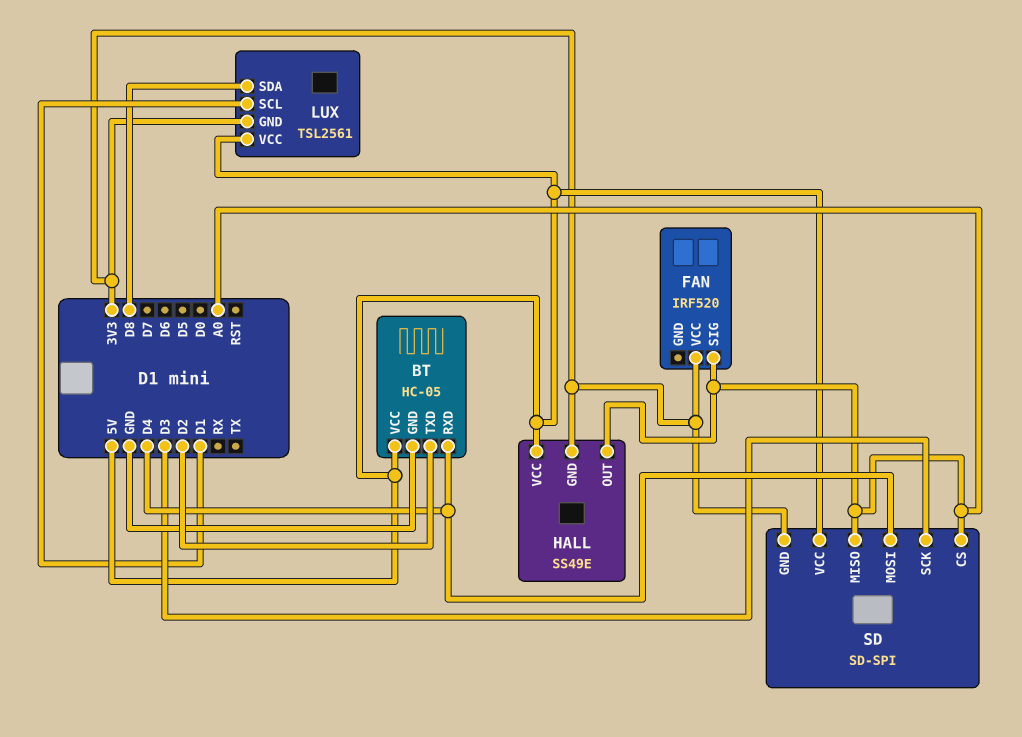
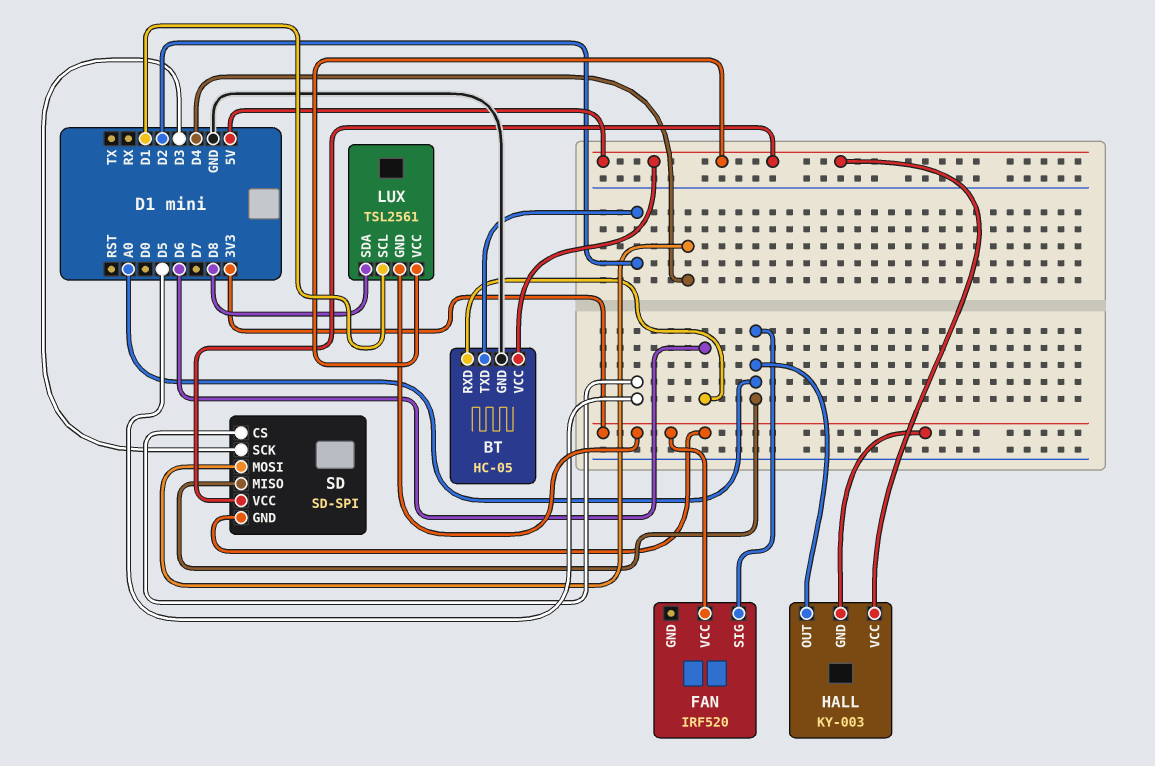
BT pin RXD: D4 -> D6
HALL: SS49E -> KY-003
SD pin CS: A0 -> D5

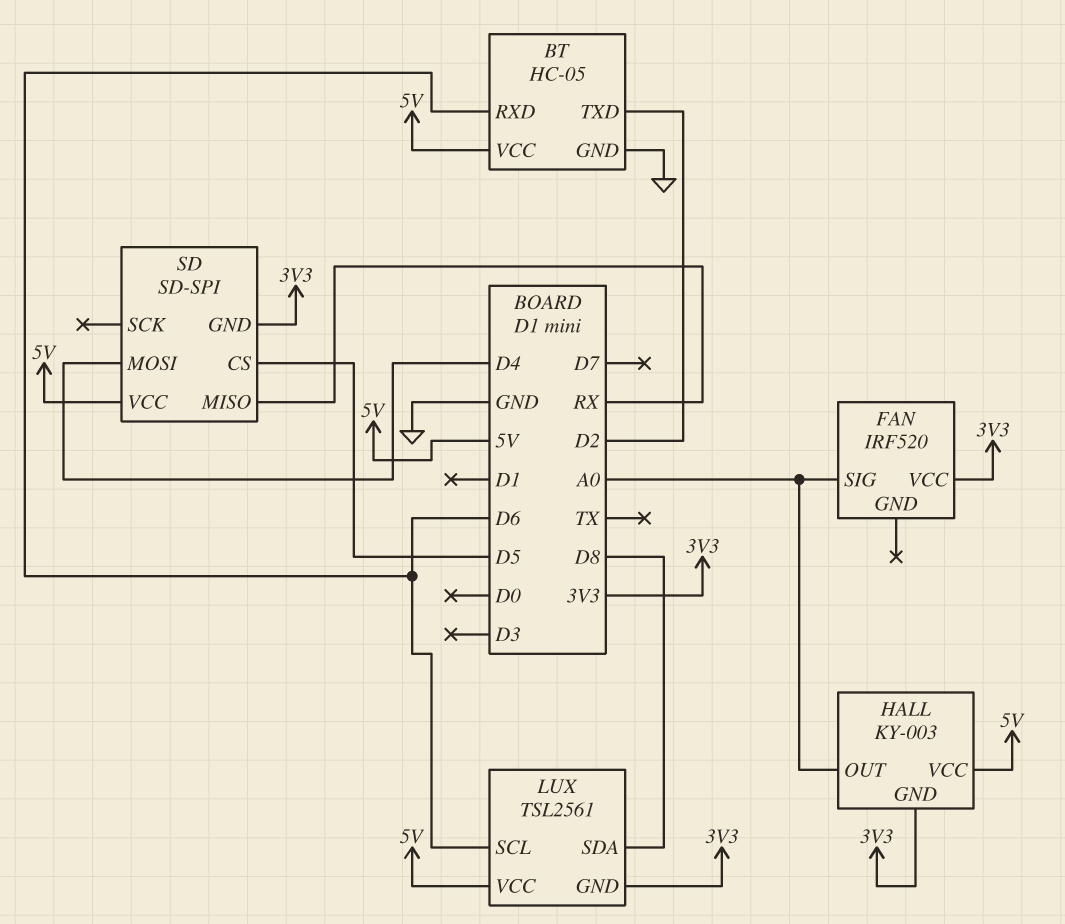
LUX pin SCL: D1 -> D6
SD pin MISO: A0 -> RX
SD pin SCK: D3 -> none

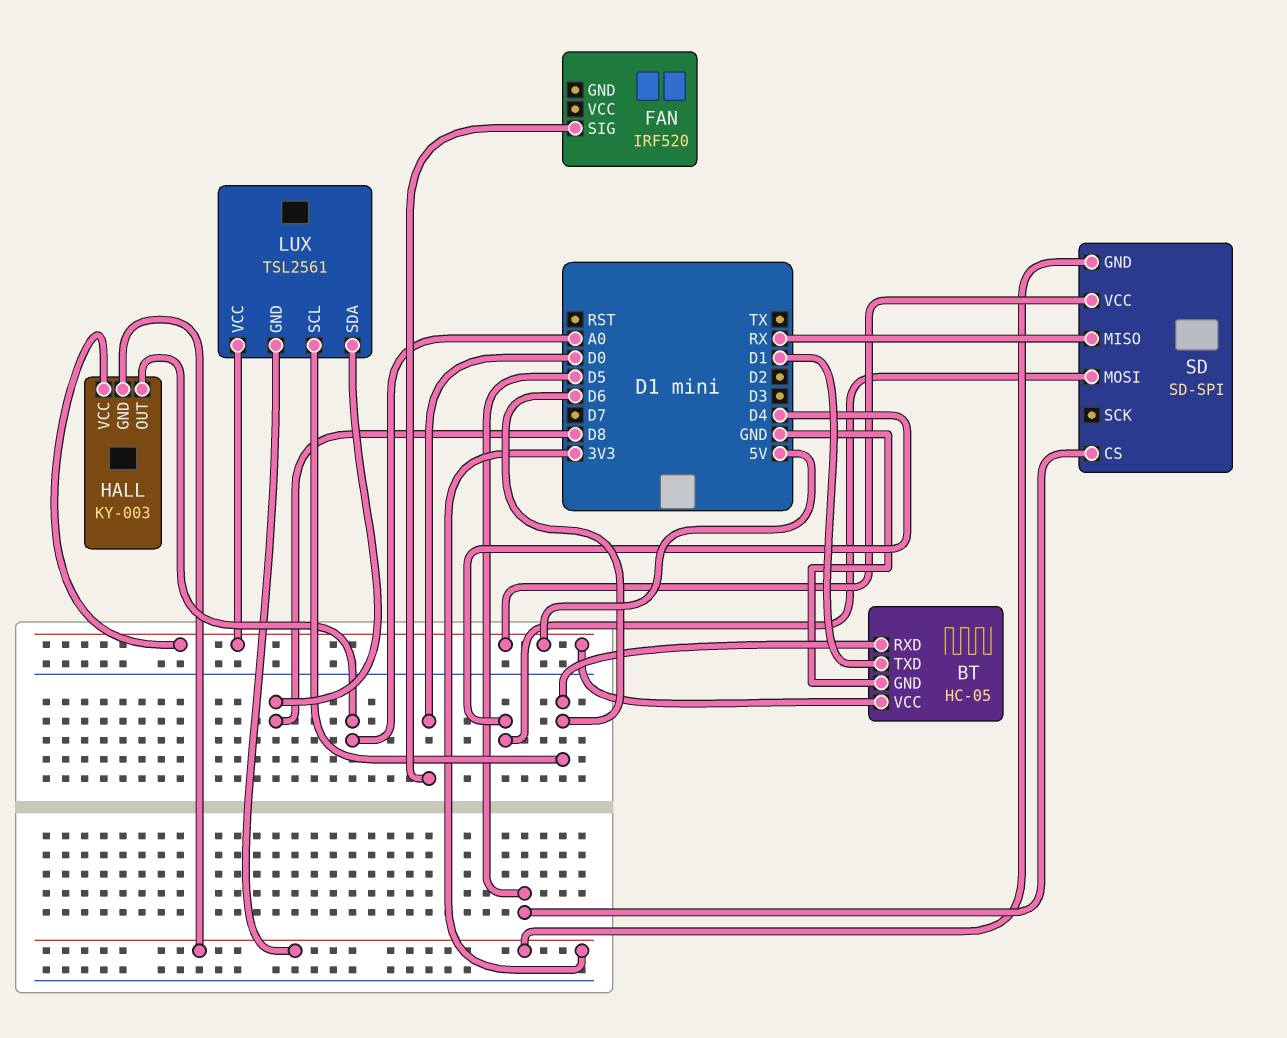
BT pin TXD: D2 -> D1
FAN pin SIG: A0 -> D0
FAN pin VCC: 3V3 -> none

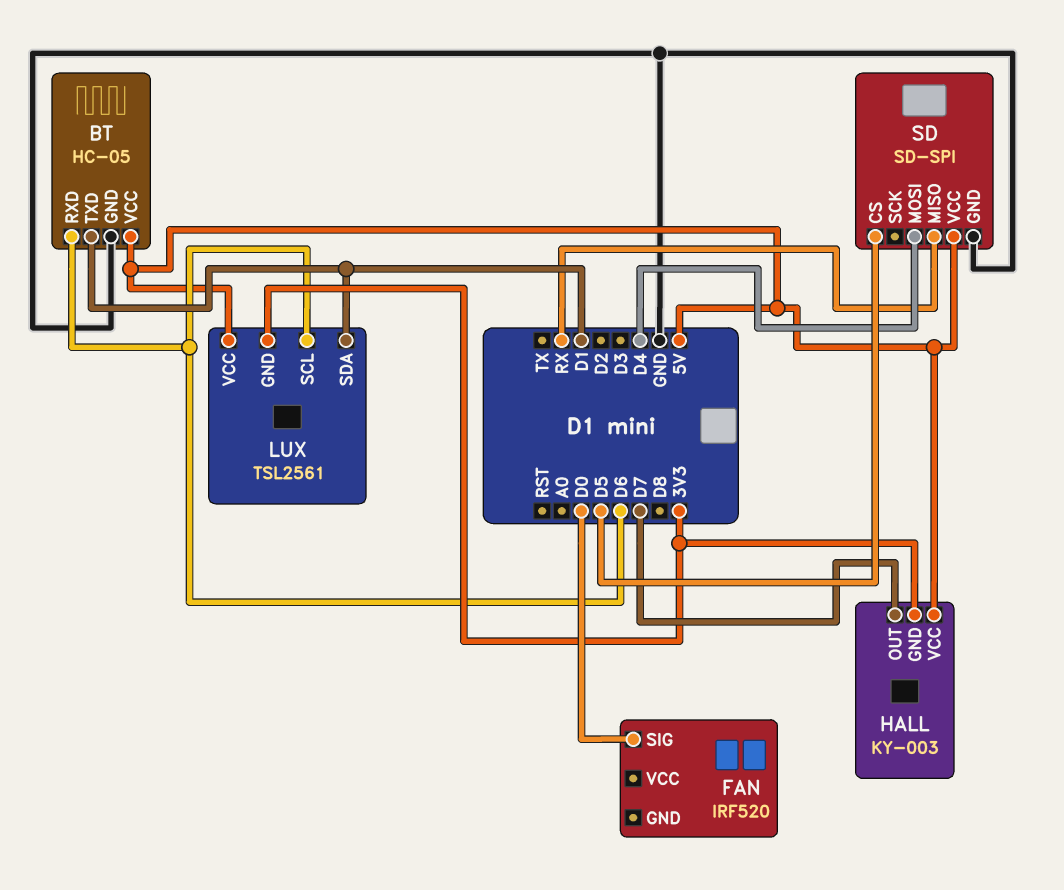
HALL pin OUT: A0 -> D7
LUX pin SDA: D8 -> D1
SD pin GND: 3V3 -> GND

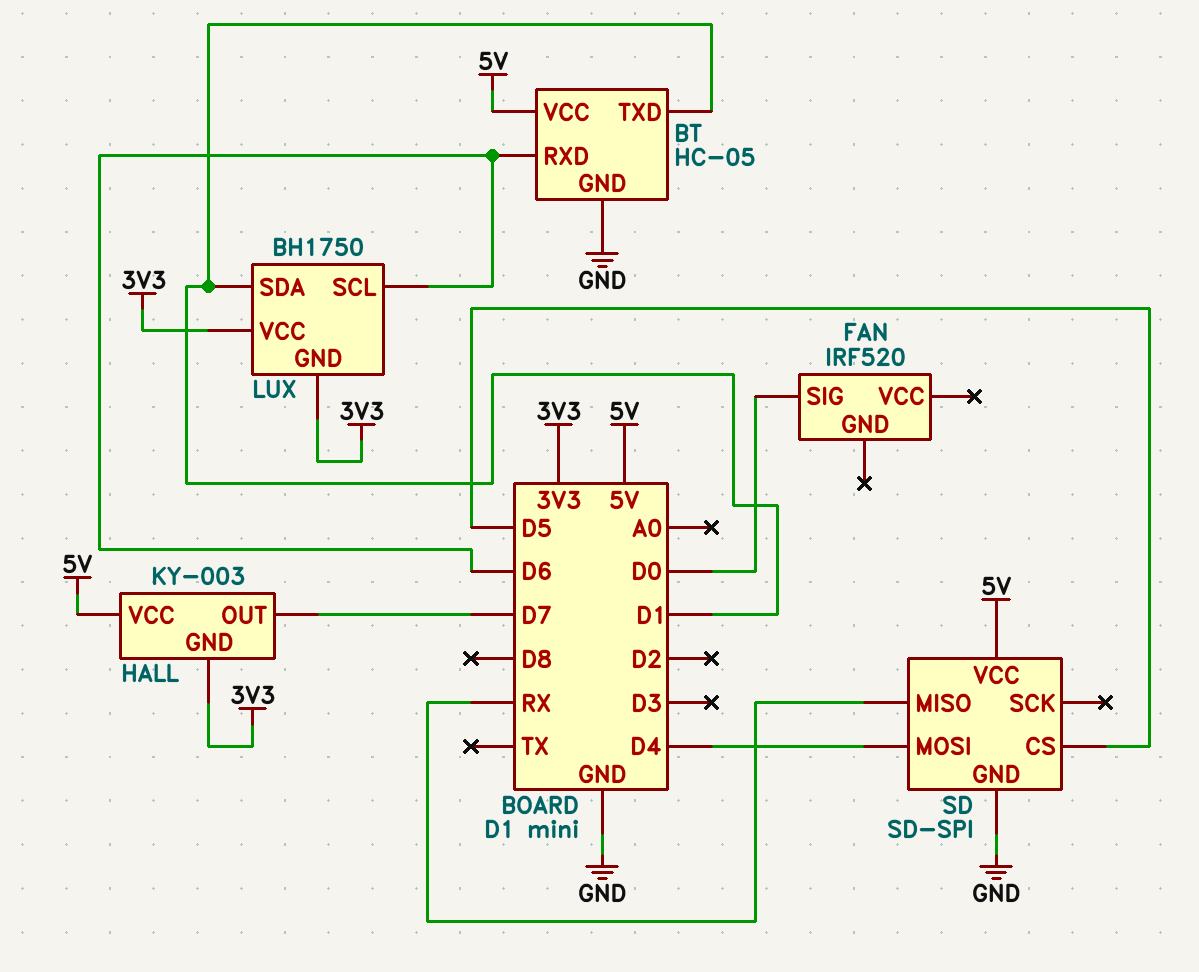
LUX: TSL2561 -> BH1750
LUX pin VCC: 5V -> 3V3

